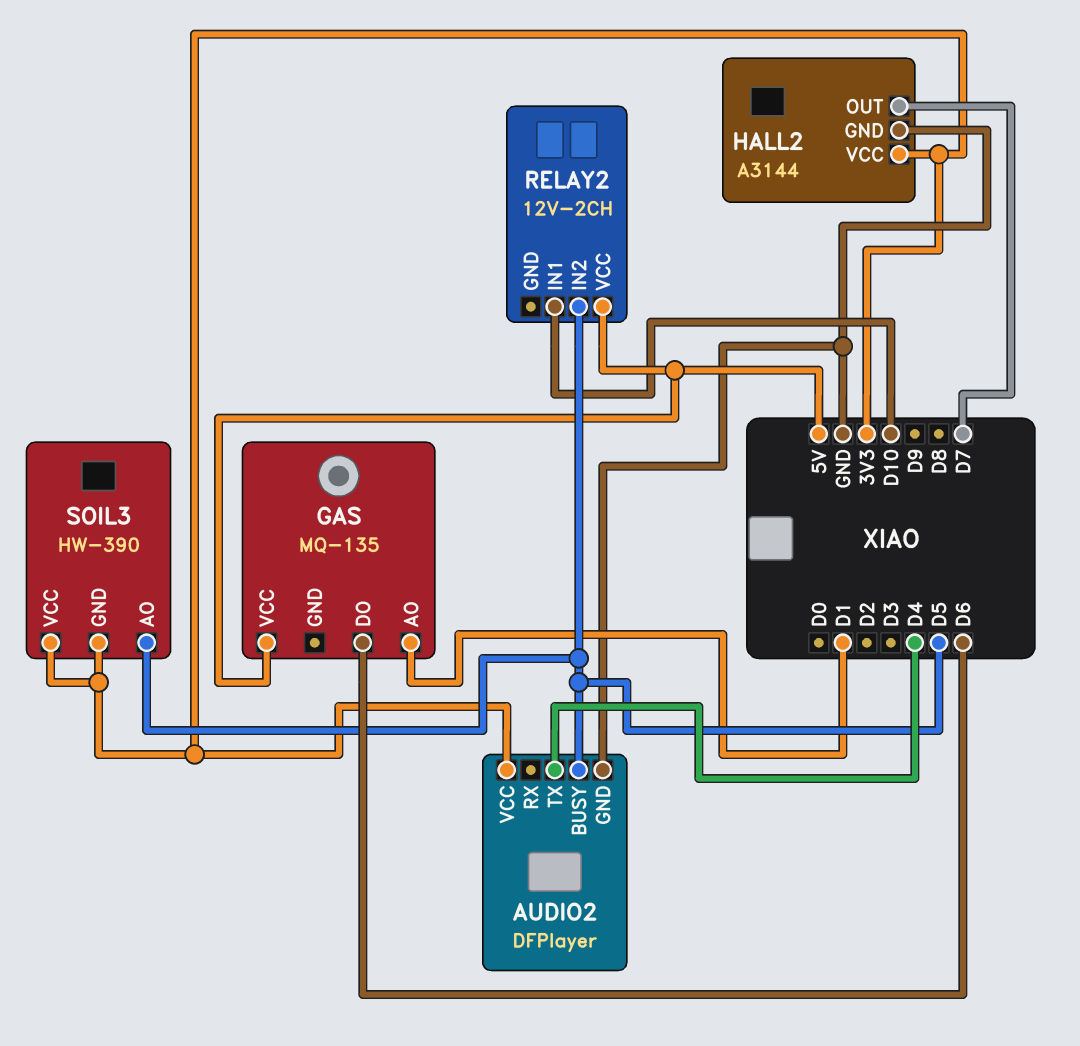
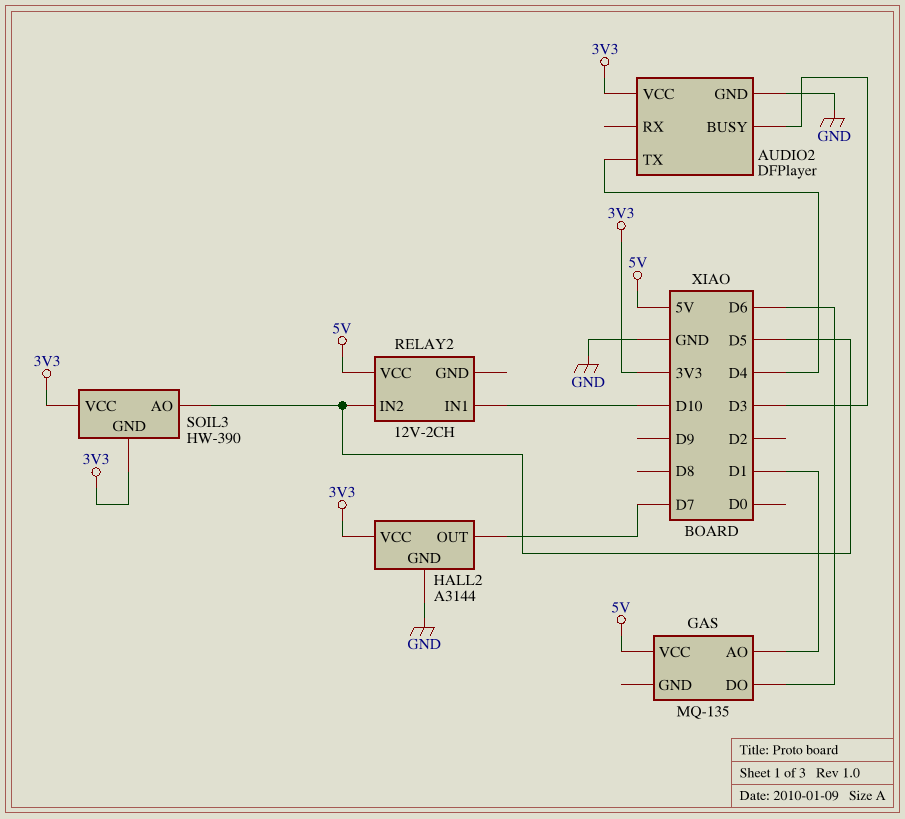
AUDIO2 pin BUSY: D5 -> D3

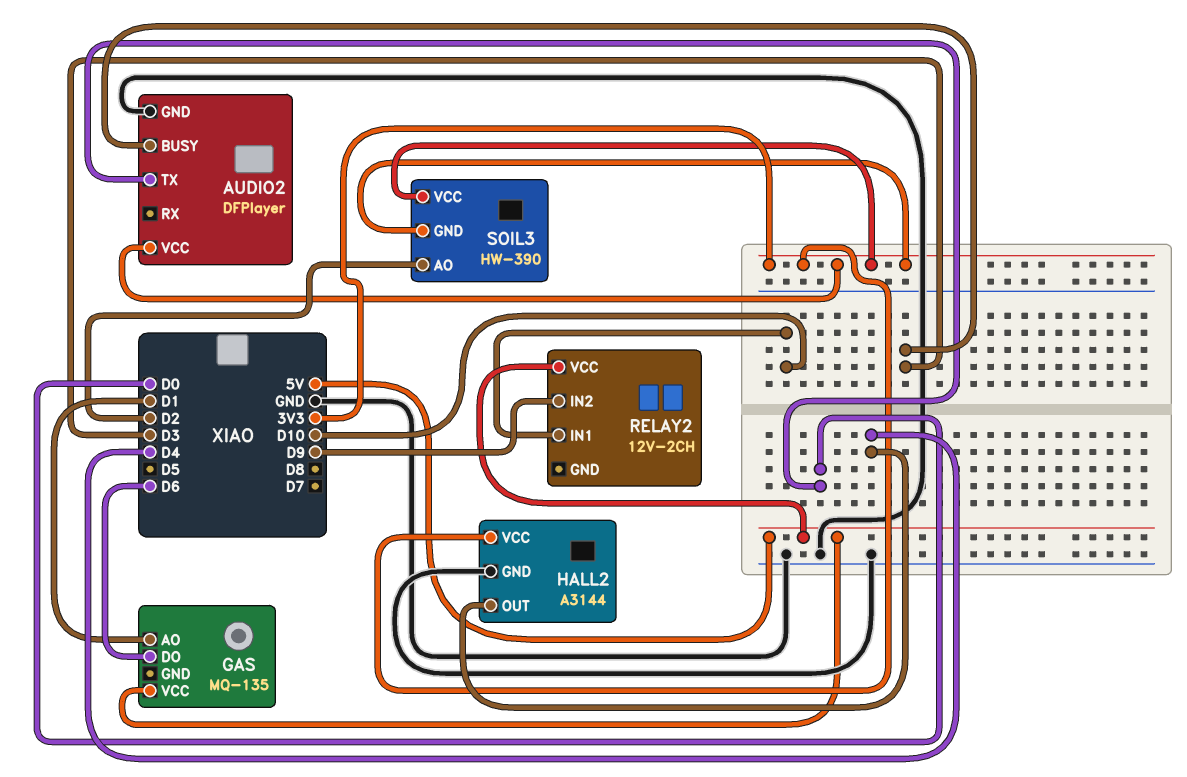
AUDIO2 pin TX: D4 -> D0
HALL2 pin OUT: D7 -> D4
RELAY2 pin IN2: D5 -> D9
SOIL3 pin AO: D5 -> D2

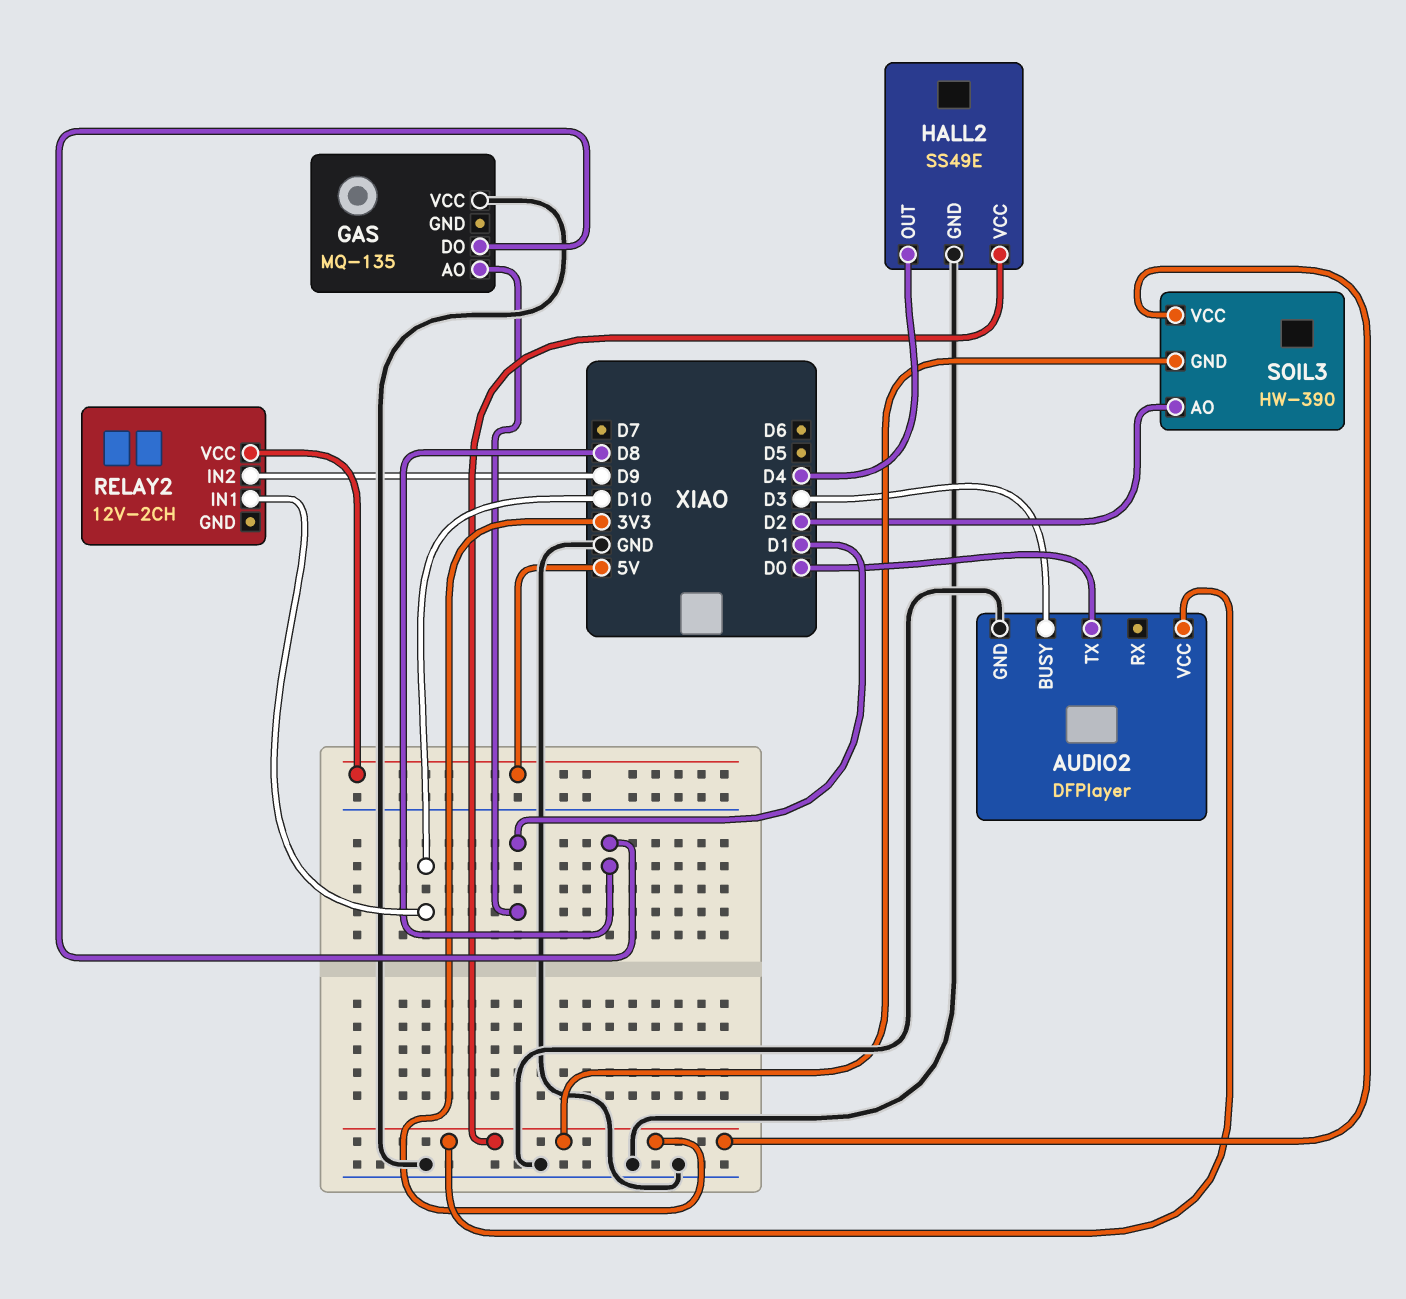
GAS pin DO: D6 -> D8
GAS pin VCC: 5V -> GND
HALL2: A3144 -> SS49E

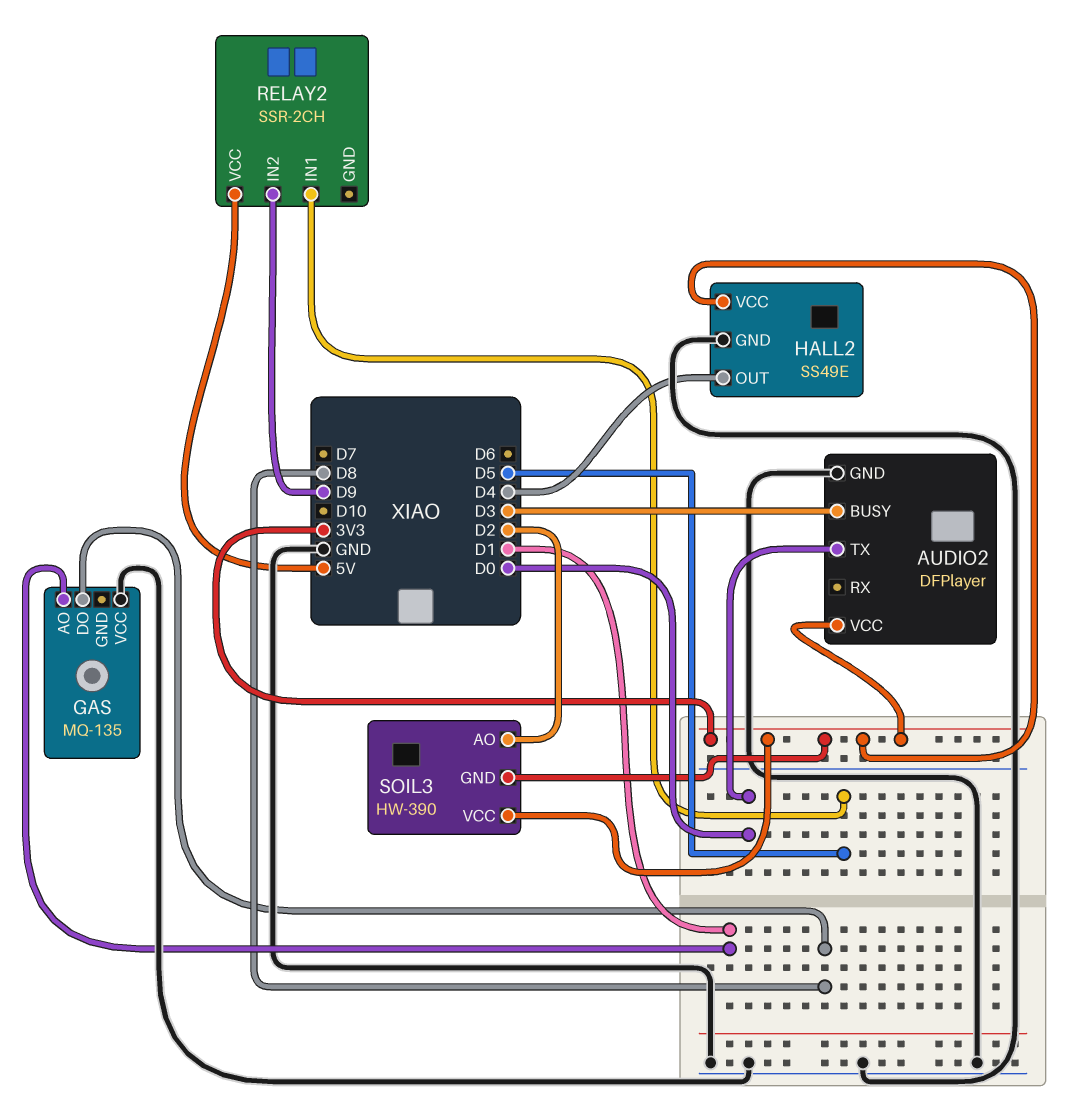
RELAY2: 12V-2CH -> SSR-2CH
RELAY2 pin IN1: D10 -> D5

